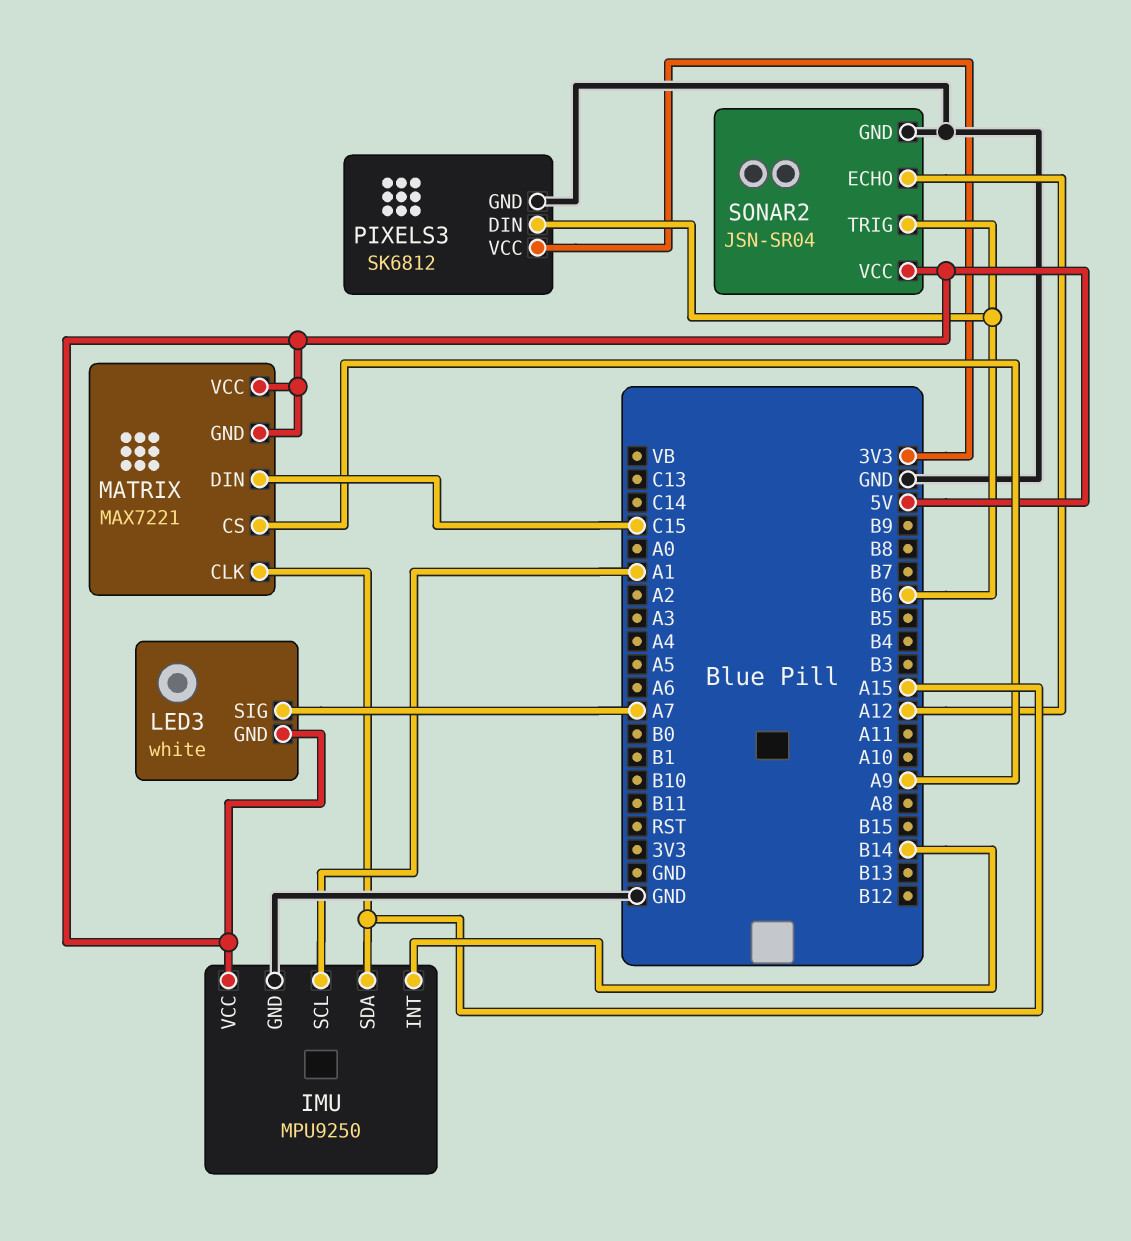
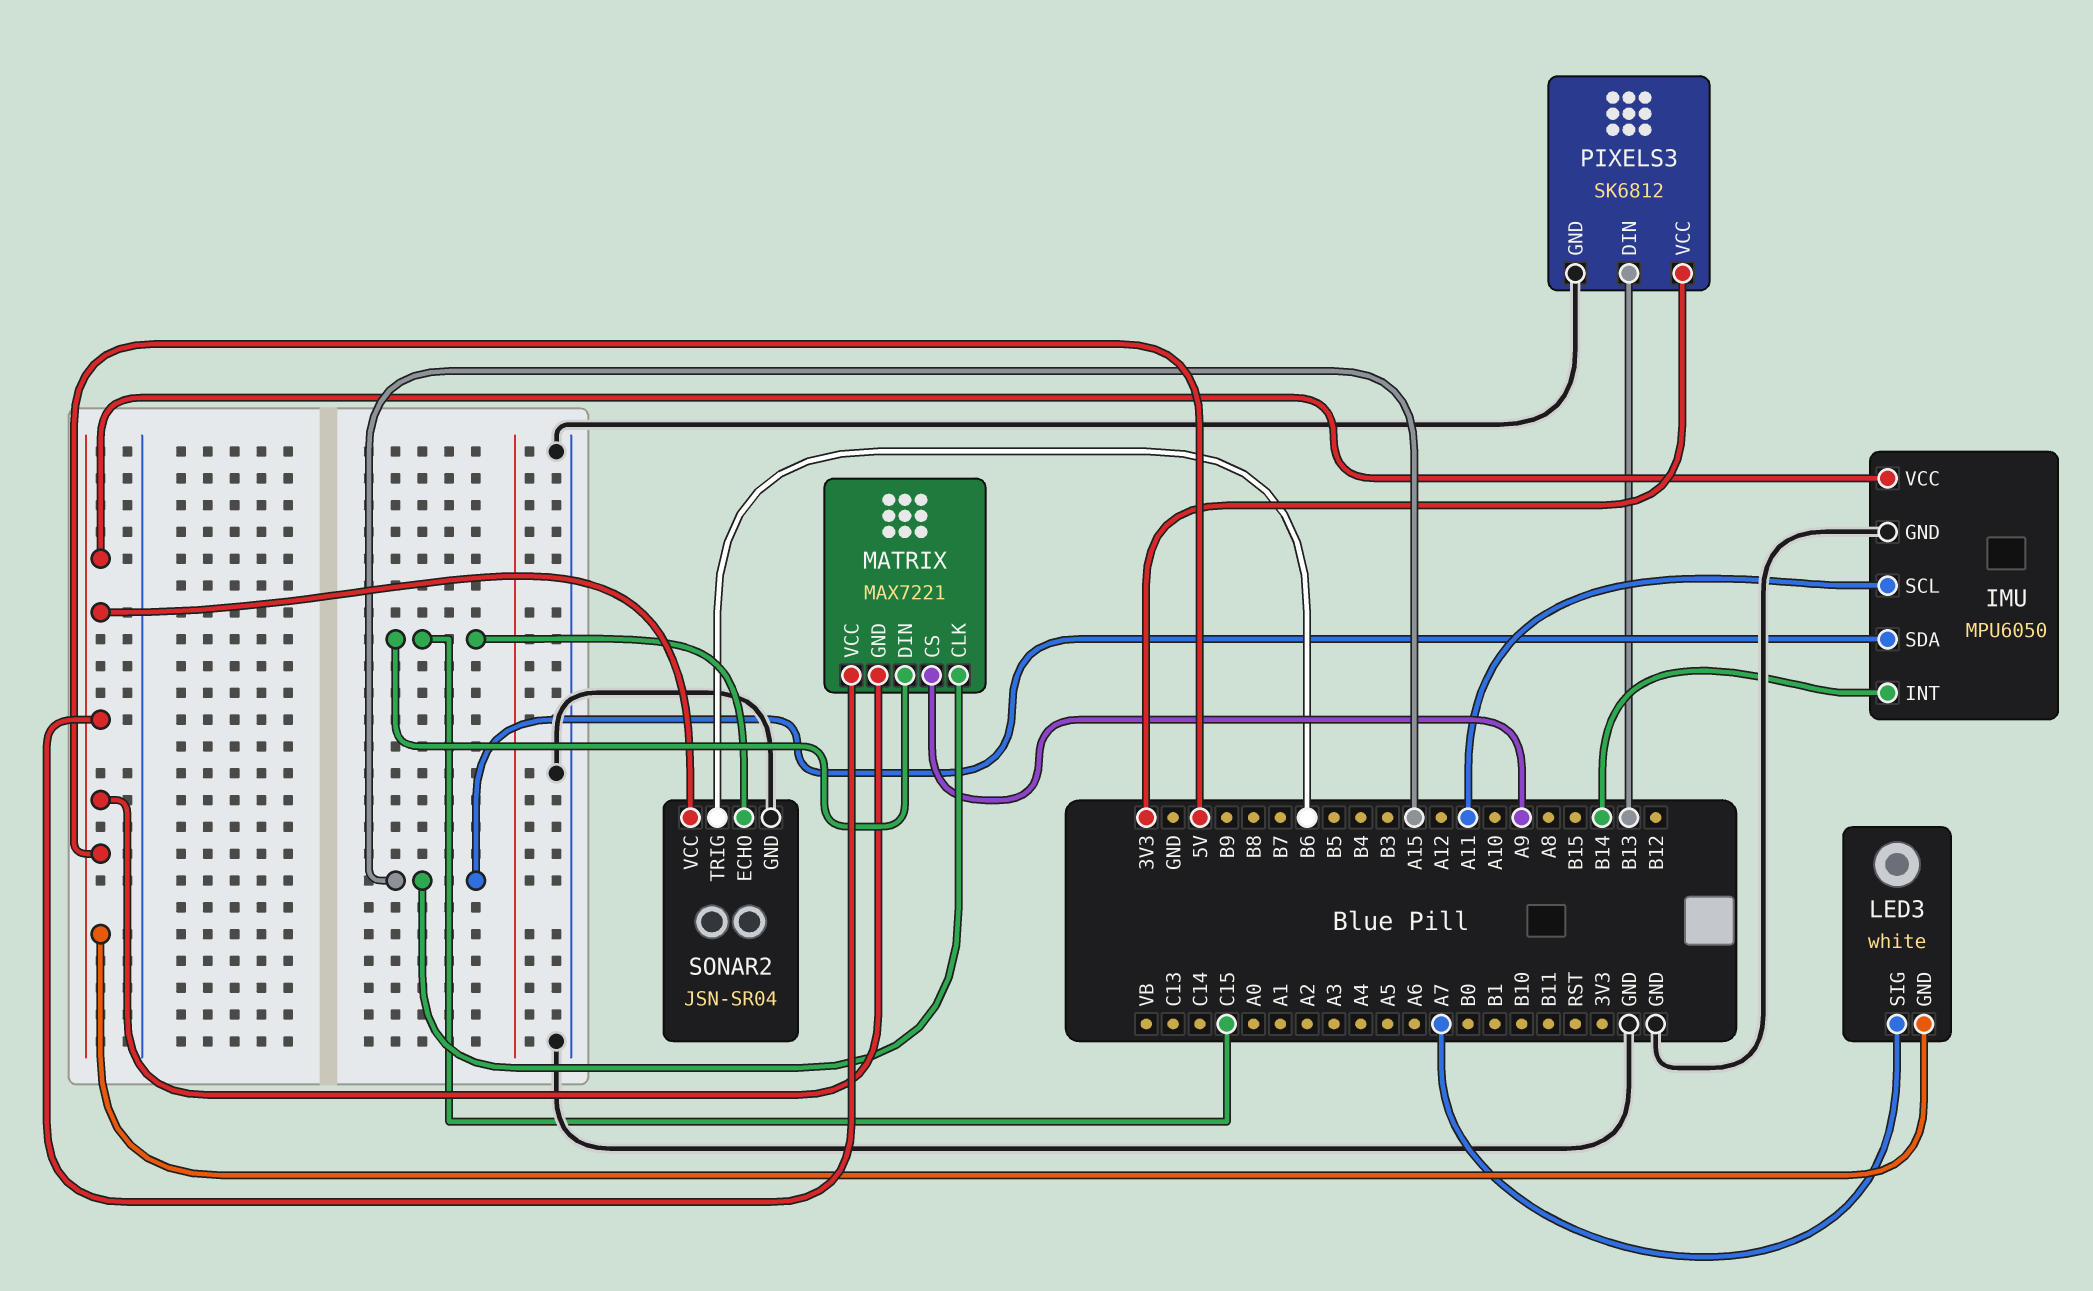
IMU: MPU9250 -> MPU6050
IMU pin SCL: A1 -> A11
PIXELS3 pin DIN: B6 -> B13
SONAR2 pin ECHO: A12 -> C15

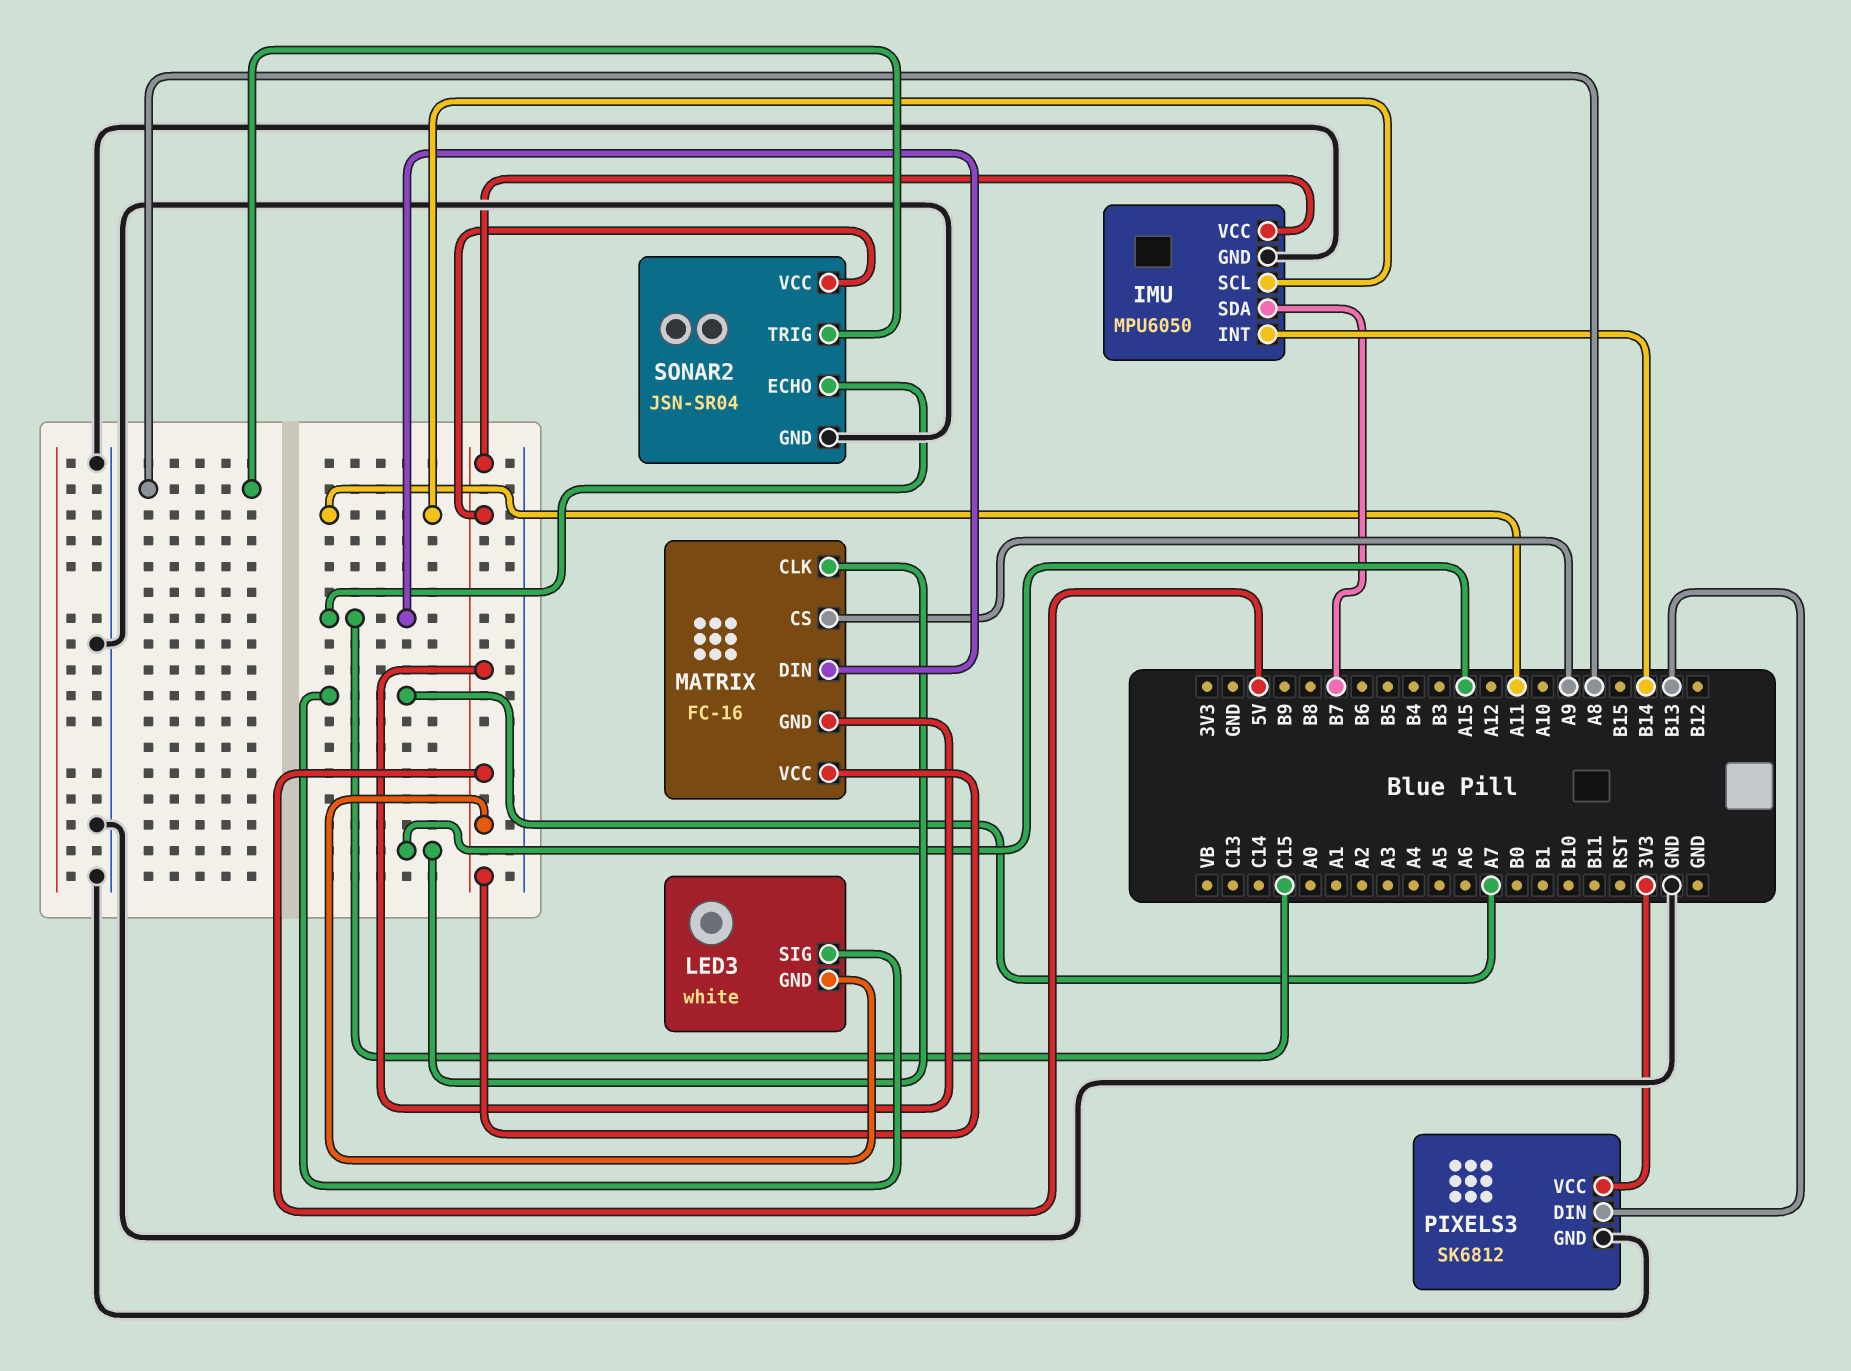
IMU pin SDA: A15 -> B7
MATRIX: MAX7221 -> FC-16
SONAR2 pin TRIG: B6 -> A8

